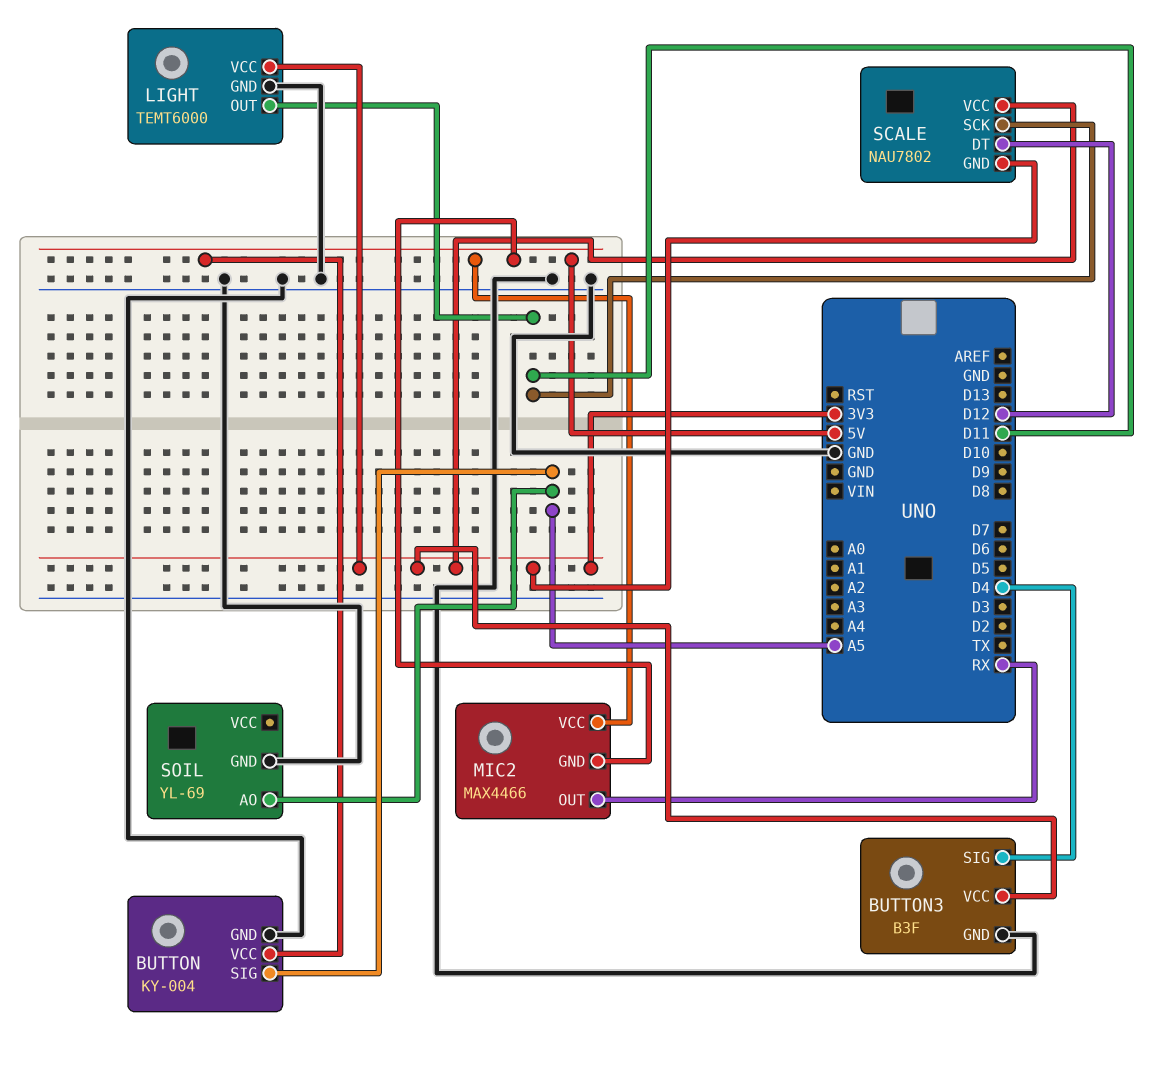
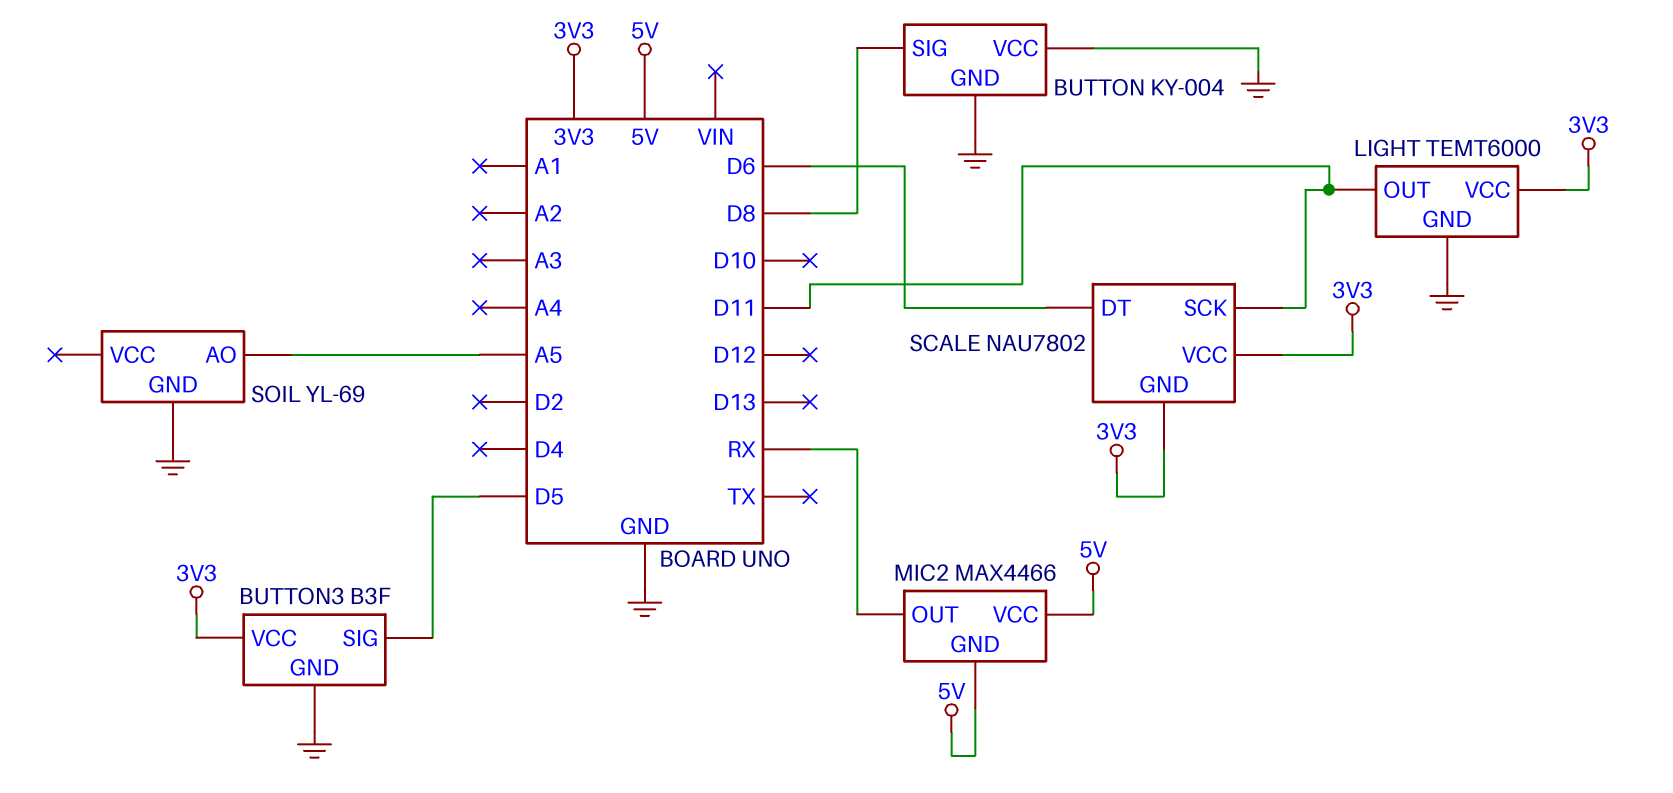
BUTTON pin SIG: A5 -> D8
BUTTON pin VCC: 5V -> GND
BUTTON3 pin SIG: D4 -> D5
SCALE pin DT: D12 -> D6

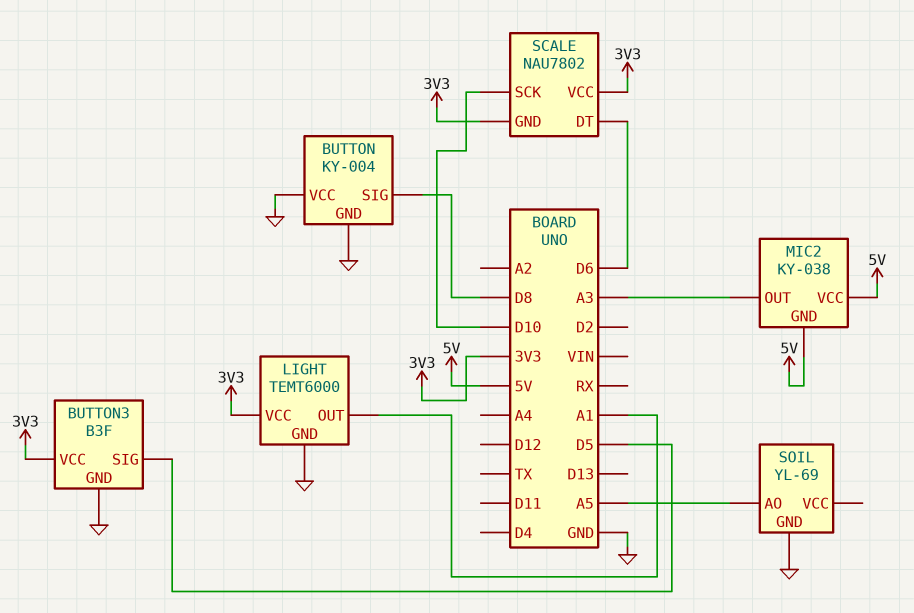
LIGHT pin OUT: D11 -> A1
MIC2: MAX4466 -> KY-038
MIC2 pin OUT: RX -> A3
SCALE pin SCK: D11 -> D10

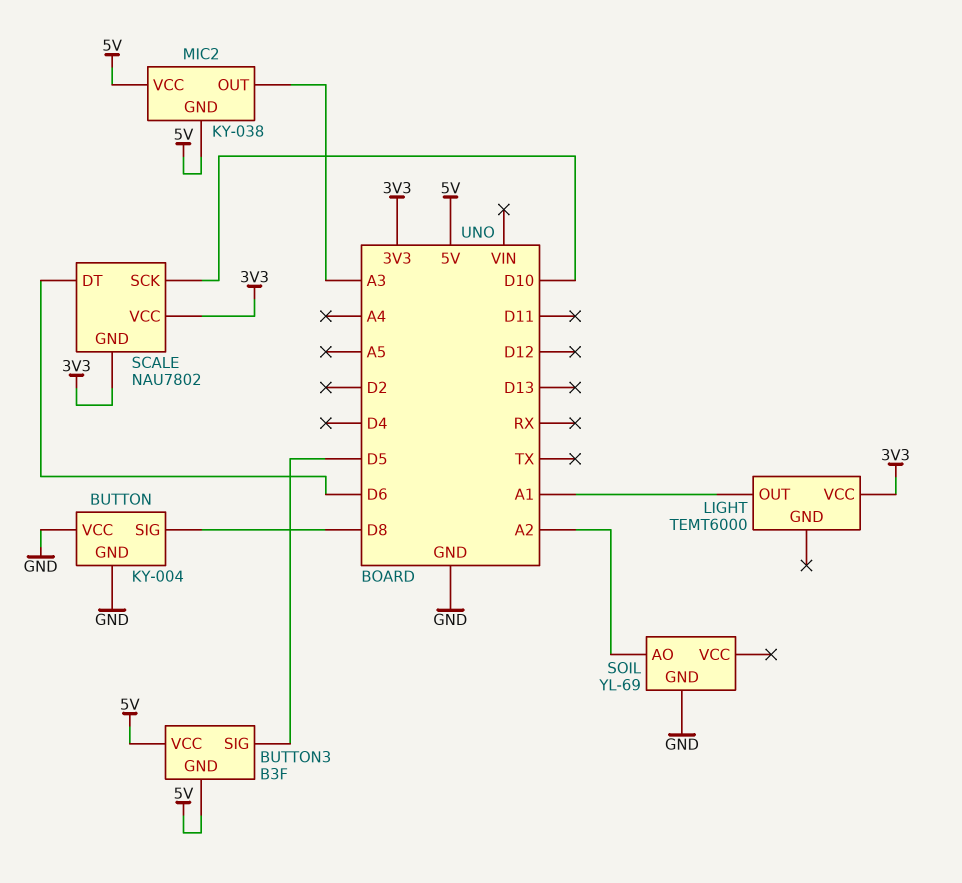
BUTTON3 pin GND: GND -> 5V
BUTTON3 pin VCC: 3V3 -> 5V
LIGHT pin GND: GND -> none
SOIL pin AO: A5 -> A2

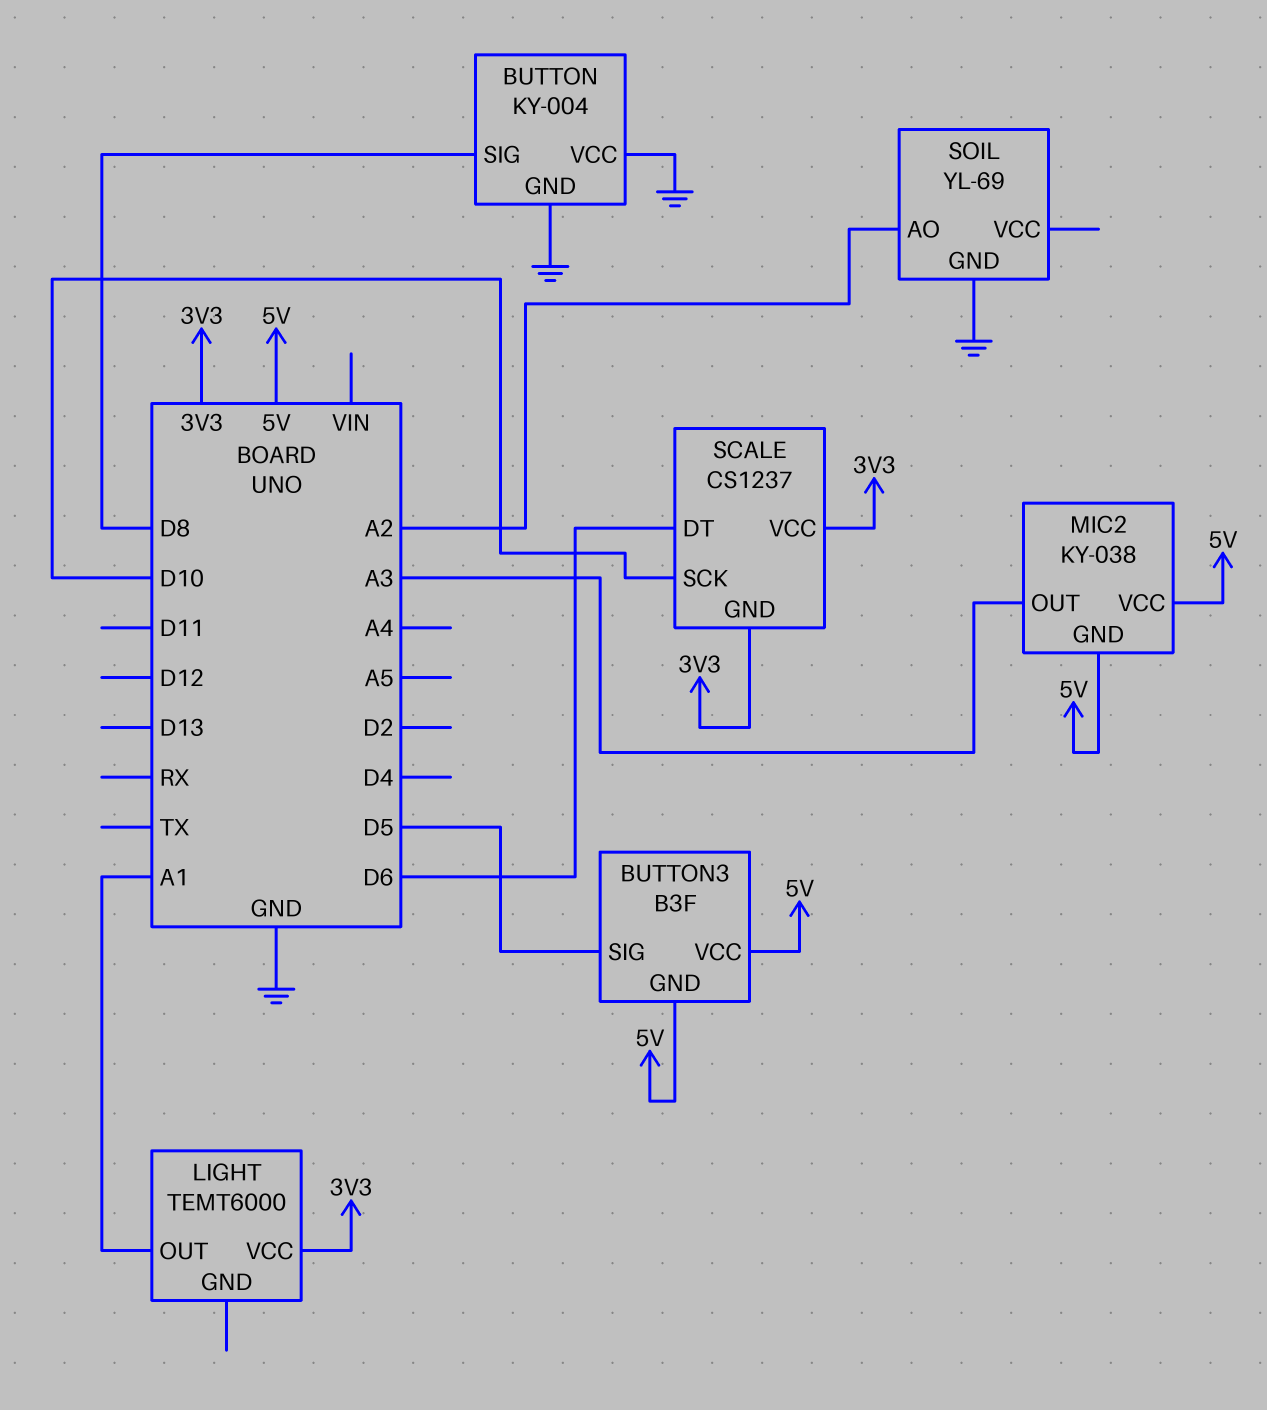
SCALE: NAU7802 -> CS1237

